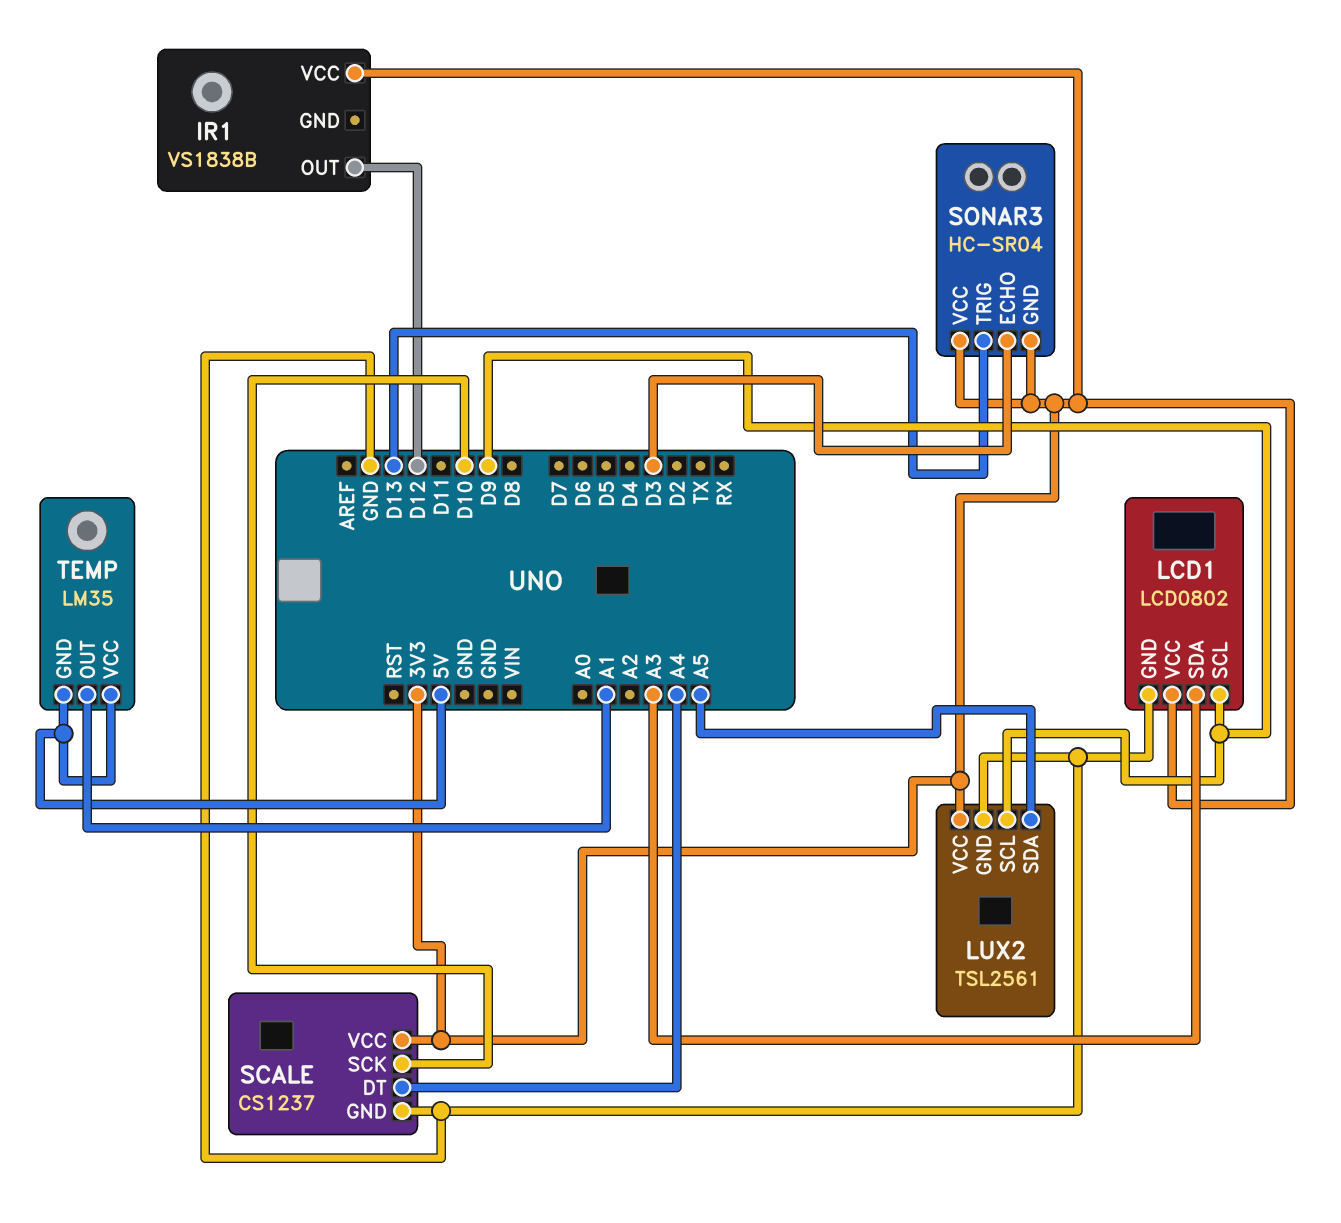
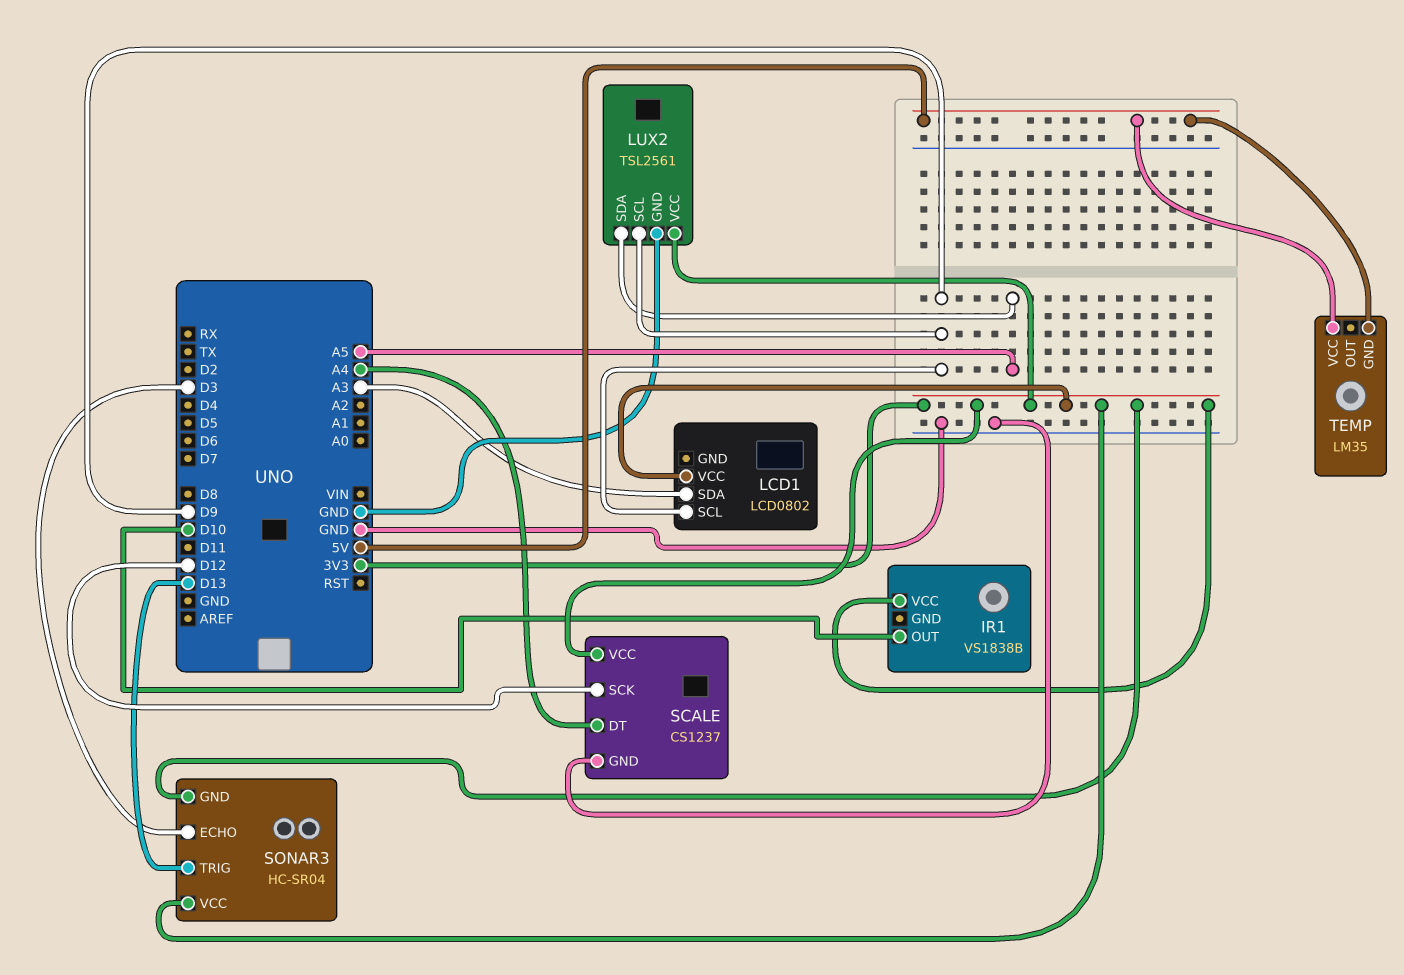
IR1 pin OUT: D12 -> D10
LCD1 pin GND: GND -> none
SCALE pin SCK: D10 -> D12
TEMP pin OUT: A1 -> none

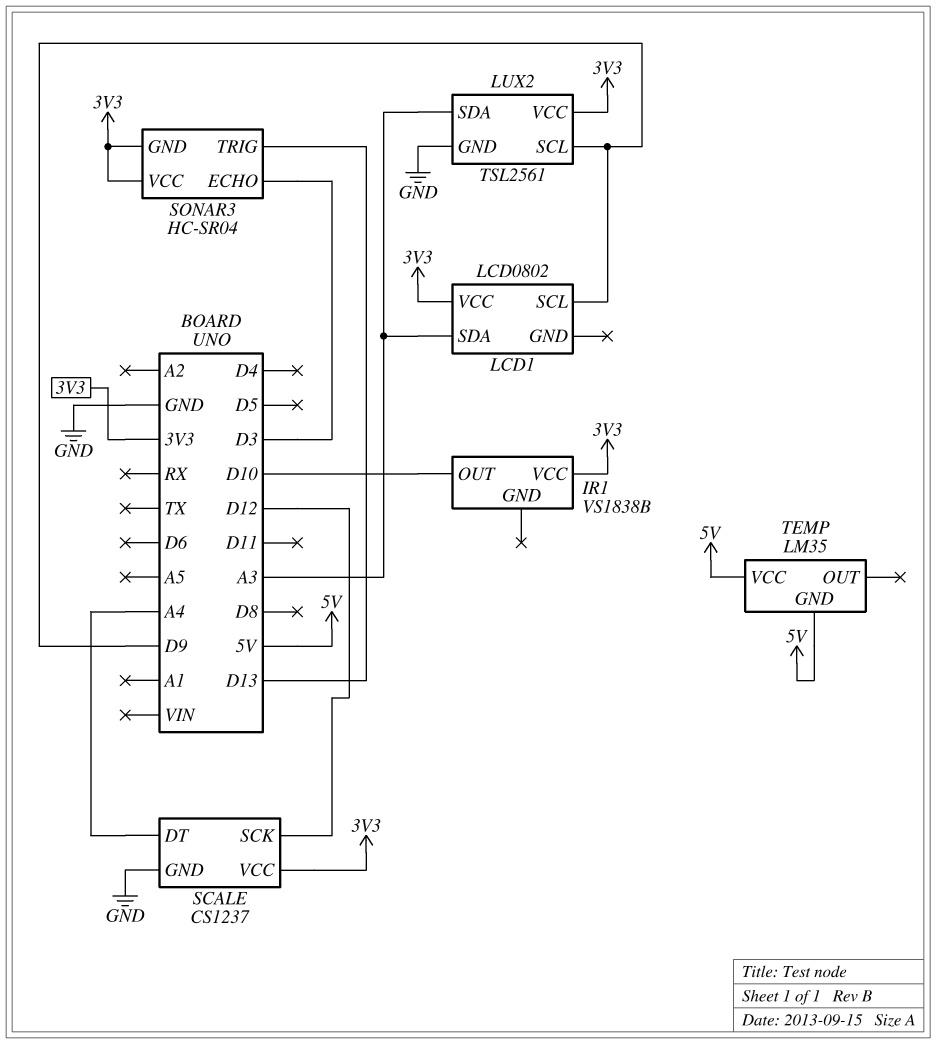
LUX2 pin SDA: A5 -> A3

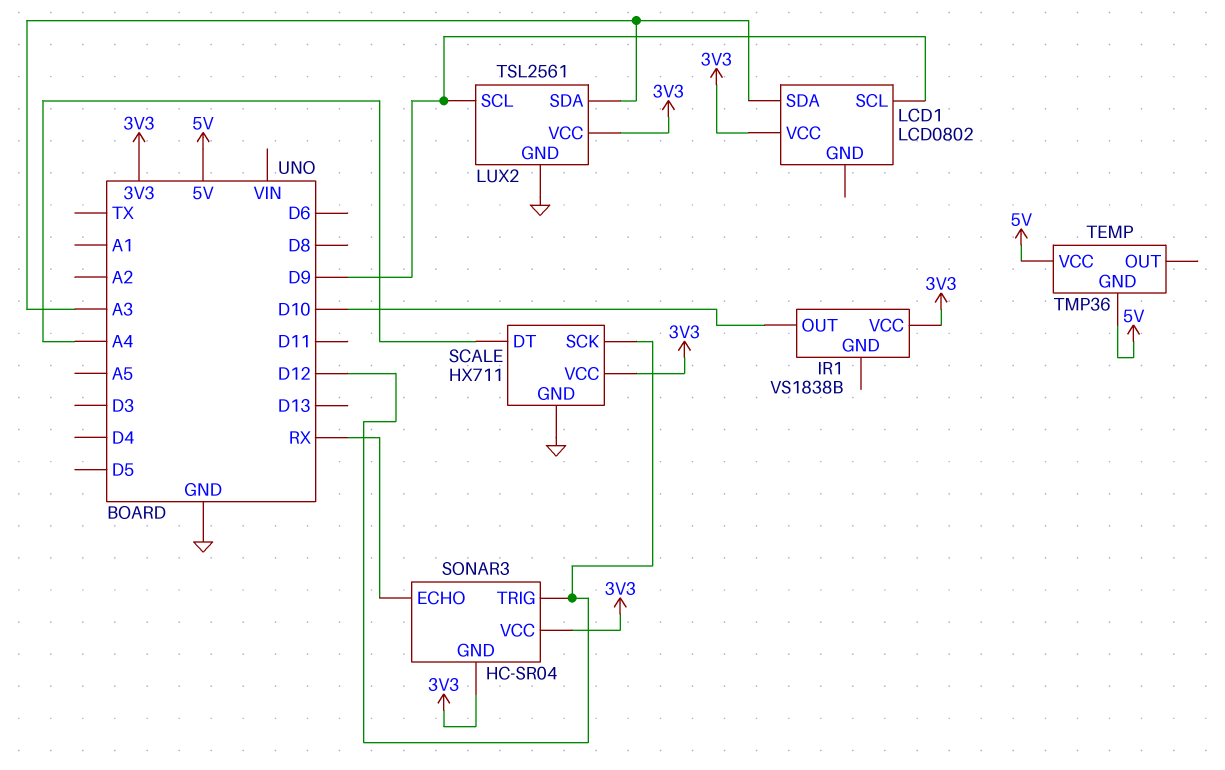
SCALE: CS1237 -> HX711
SONAR3 pin ECHO: D3 -> RX
SONAR3 pin TRIG: D13 -> D12
TEMP: LM35 -> TMP36

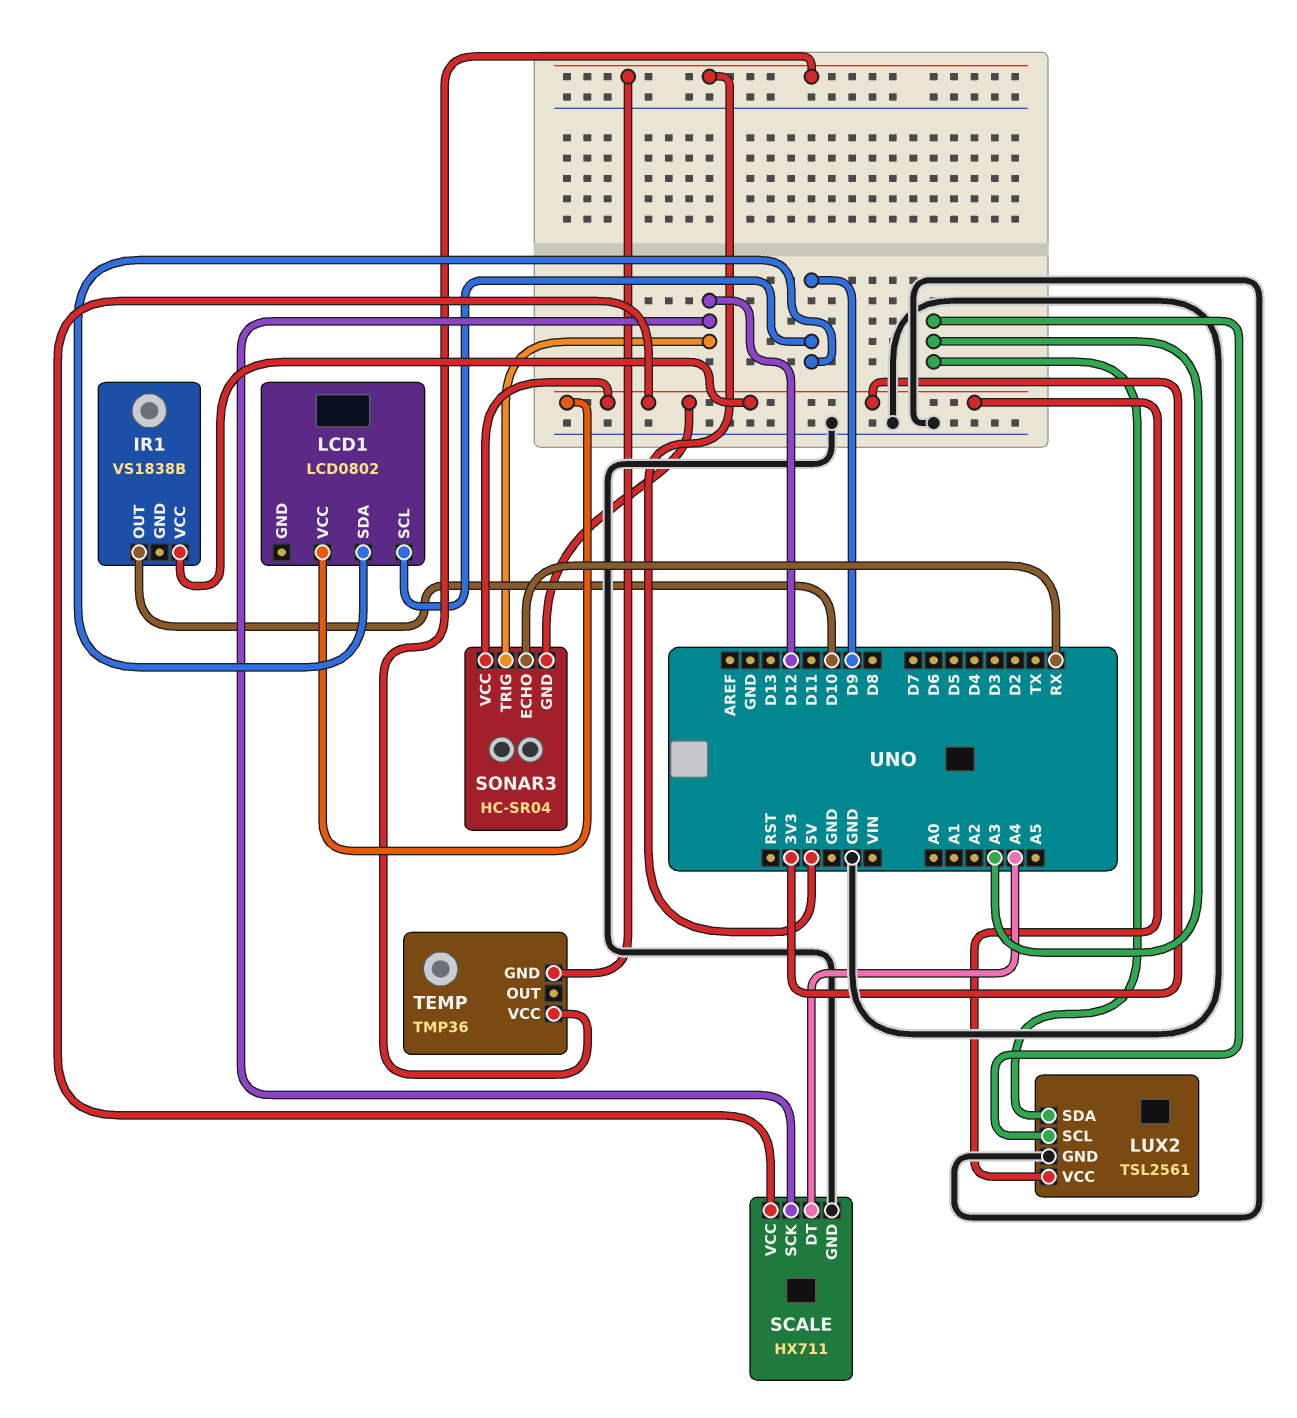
LCD1 pin SDA: A3 -> D9
LUX2 pin SCL: D9 -> A3

